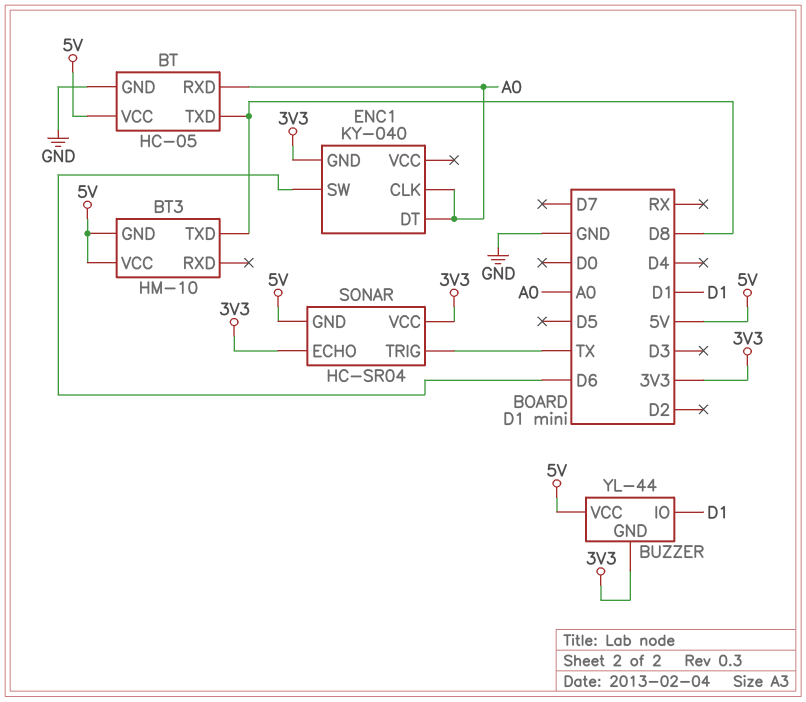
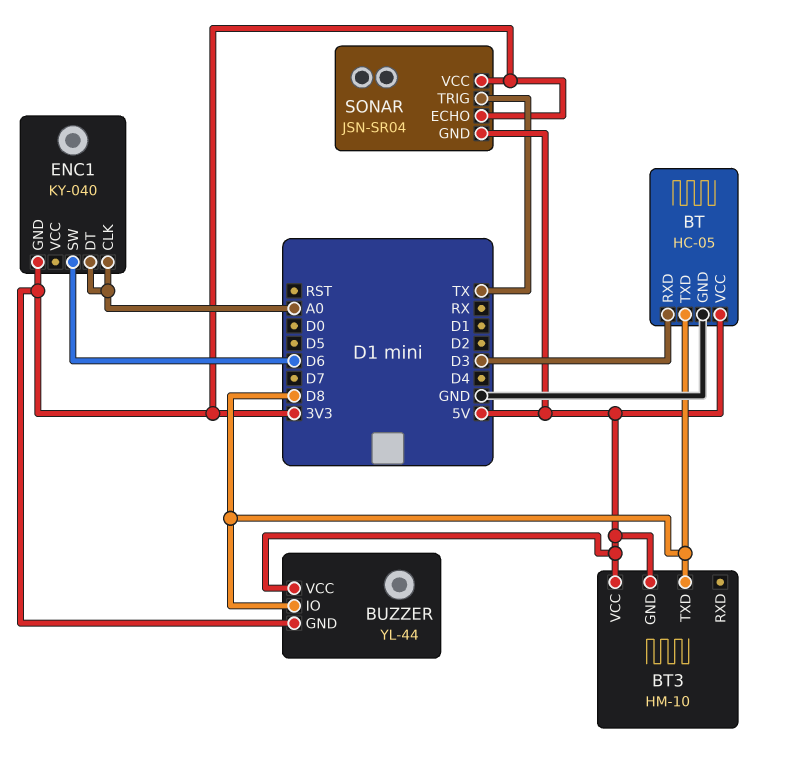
BT pin RXD: A0 -> D3
BUZZER pin IO: D1 -> D8
SONAR: HC-SR04 -> JSN-SR04

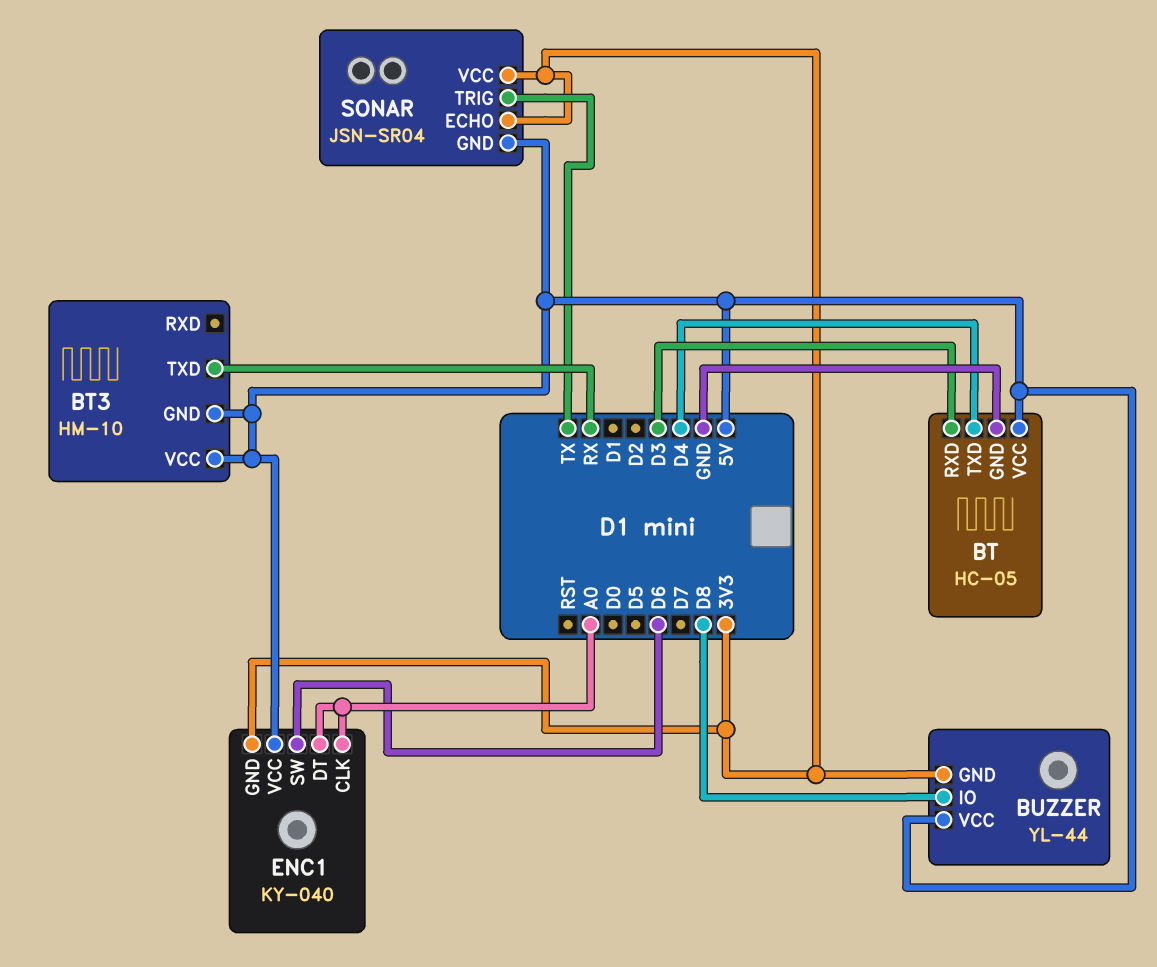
BT pin TXD: D8 -> D4
BT3 pin TXD: D8 -> RX
ENC1 pin VCC: none -> 5V

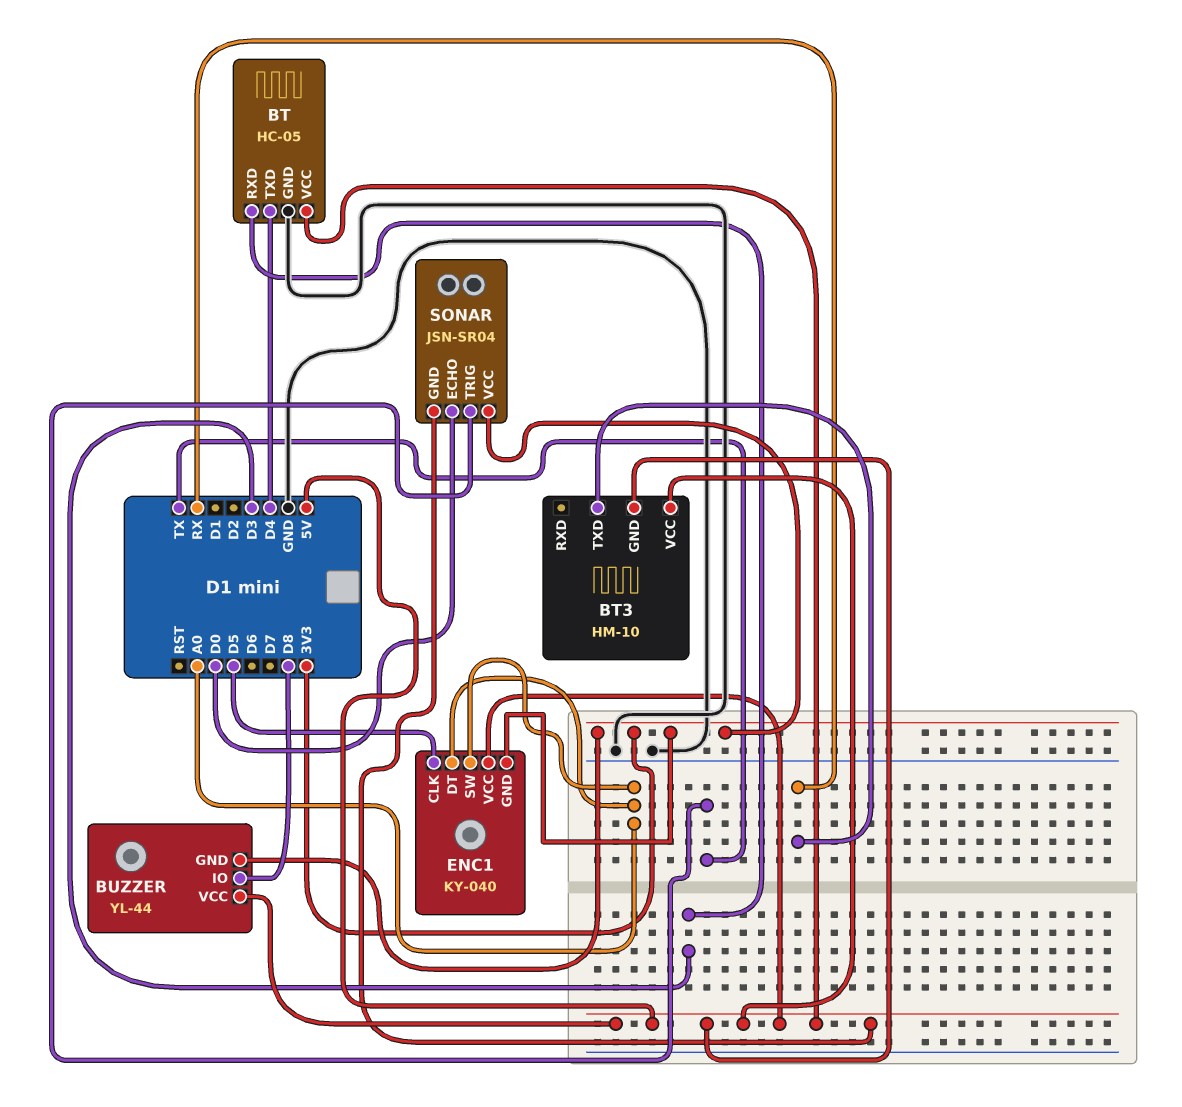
ENC1 pin CLK: A0 -> D5
ENC1 pin SW: D6 -> A0
SONAR pin ECHO: 3V3 -> D0

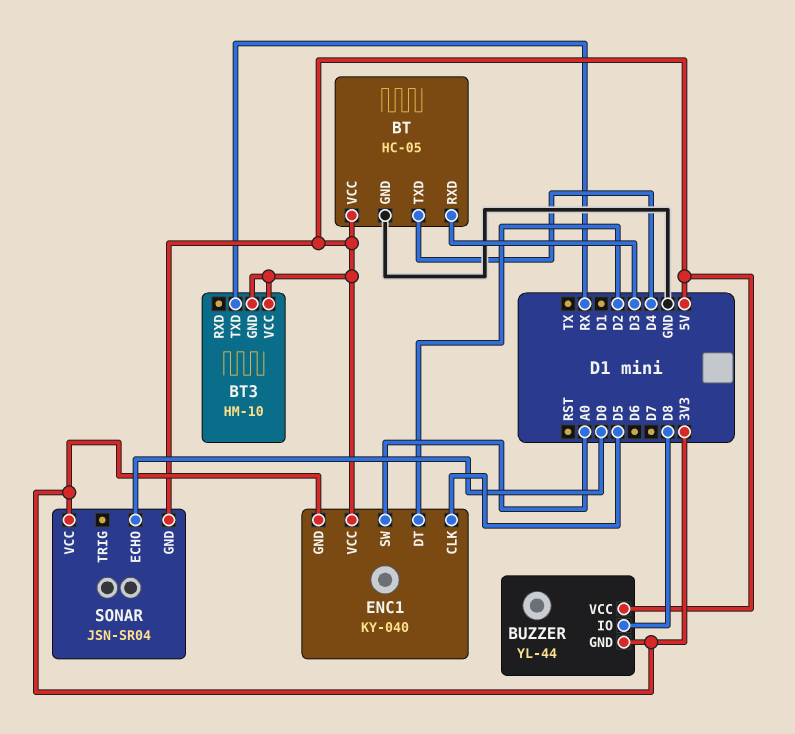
ENC1 pin DT: A0 -> D2
SONAR pin TRIG: TX -> none

